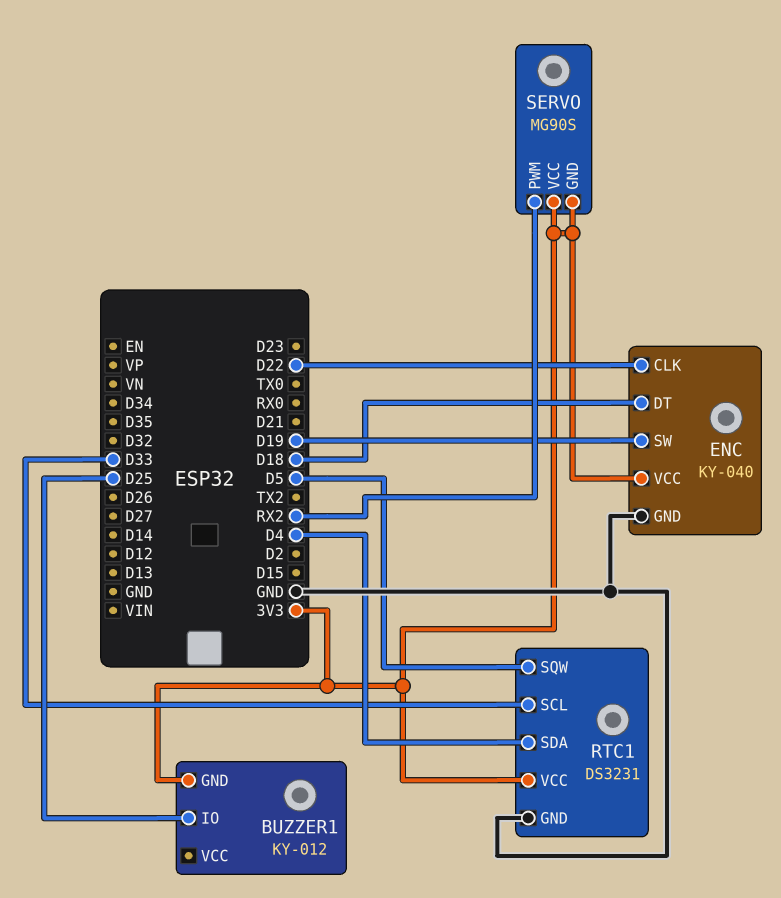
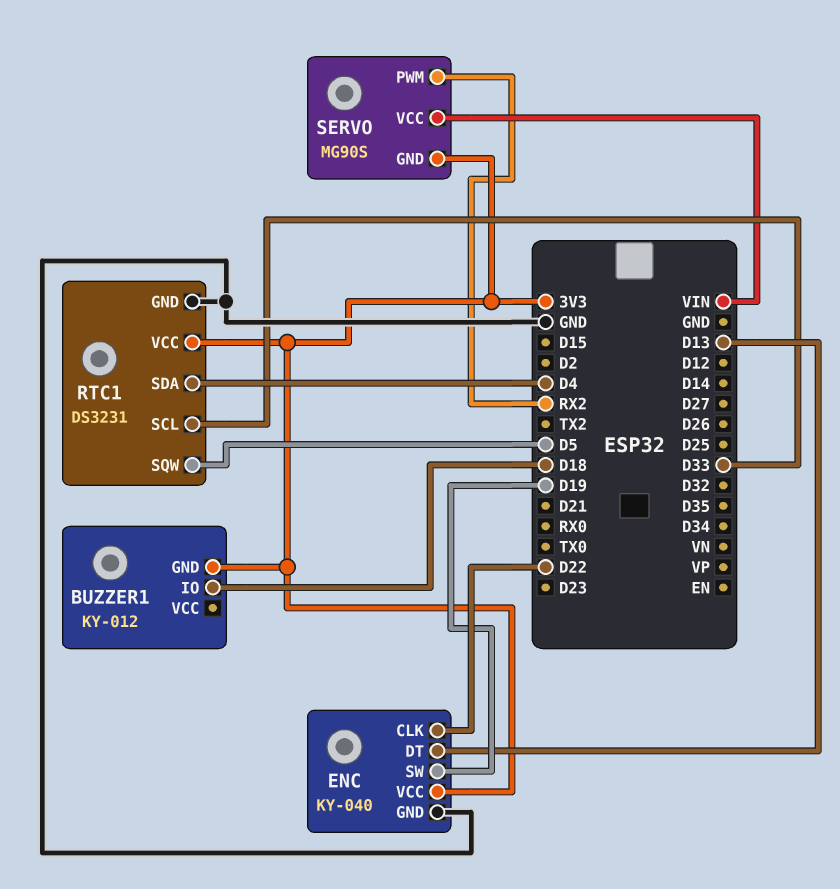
BUZZER1 pin IO: D25 -> D18
ENC pin DT: D18 -> D13
SERVO pin VCC: 3V3 -> VIN

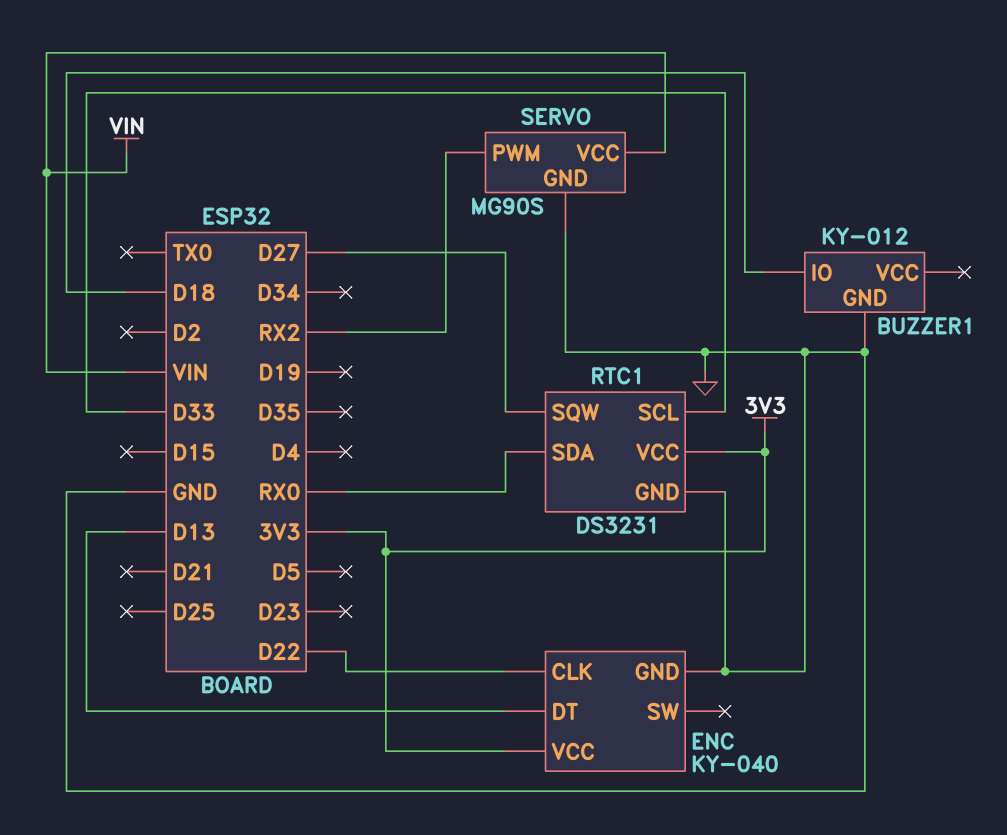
BUZZER1 pin GND: 3V3 -> GND
ENC pin SW: D19 -> none
RTC1 pin SDA: D4 -> RX0
RTC1 pin SQW: D5 -> D27
SERVO pin GND: 3V3 -> GND

